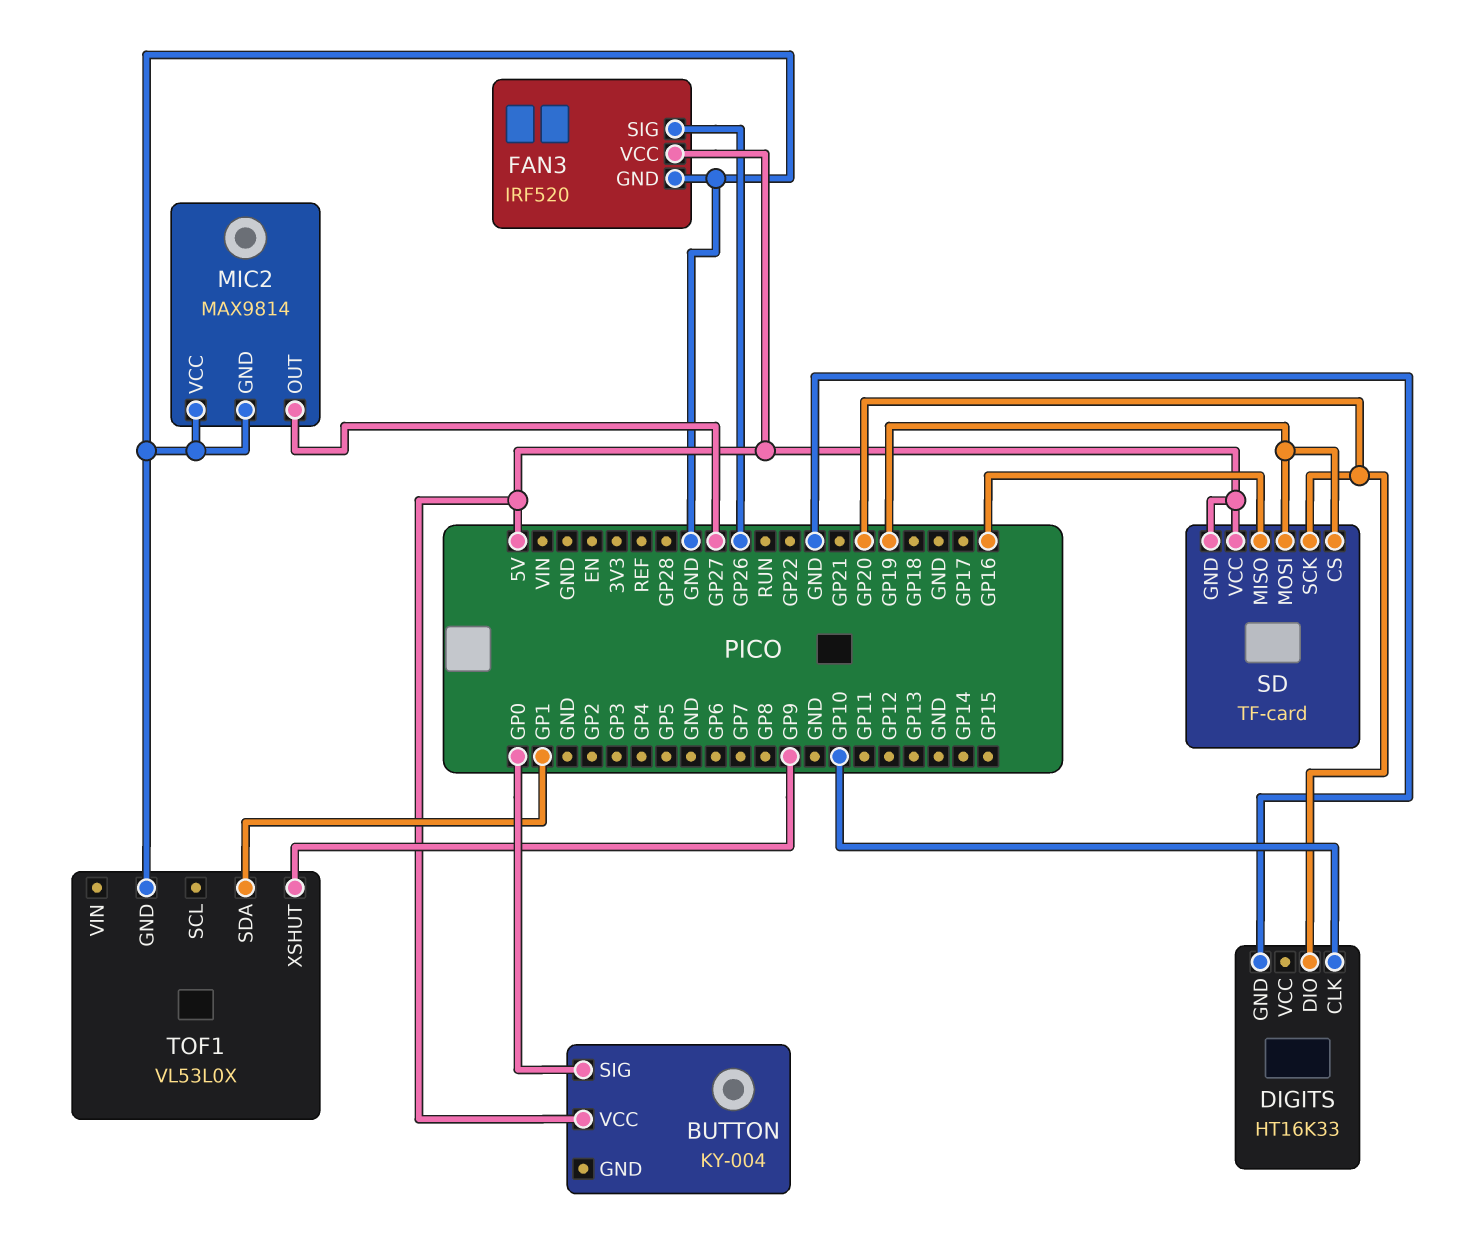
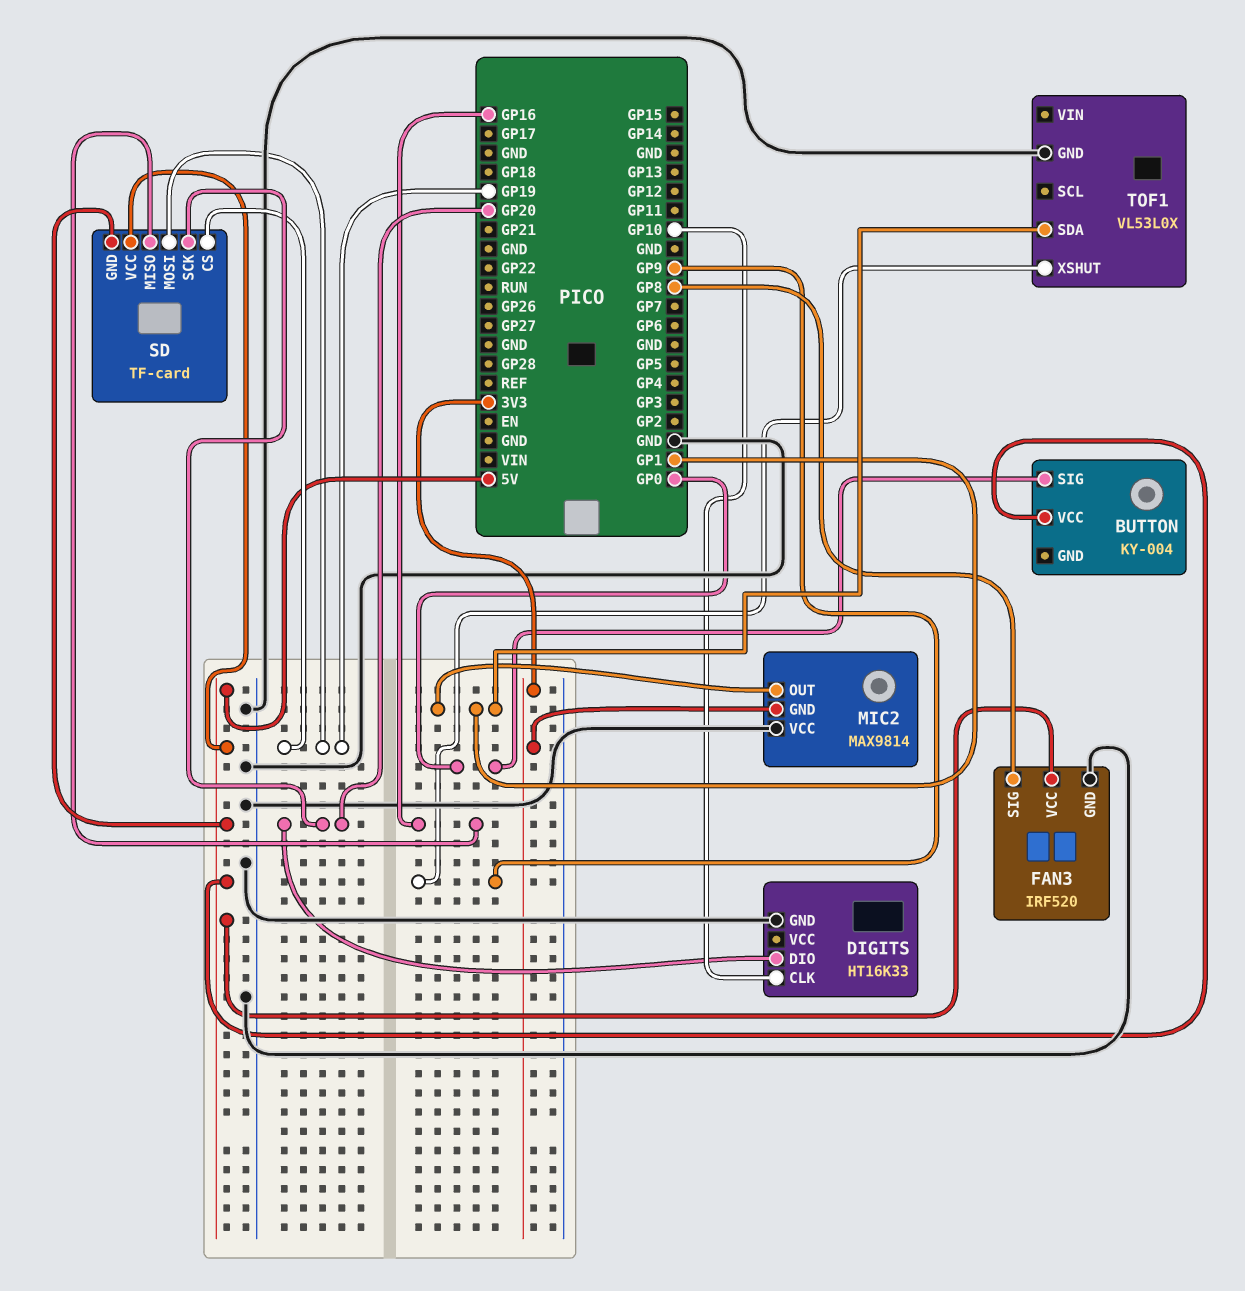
FAN3 pin SIG: GP26 -> GP8
MIC2 pin GND: GND -> 3V3
MIC2 pin OUT: GP27 -> GP1

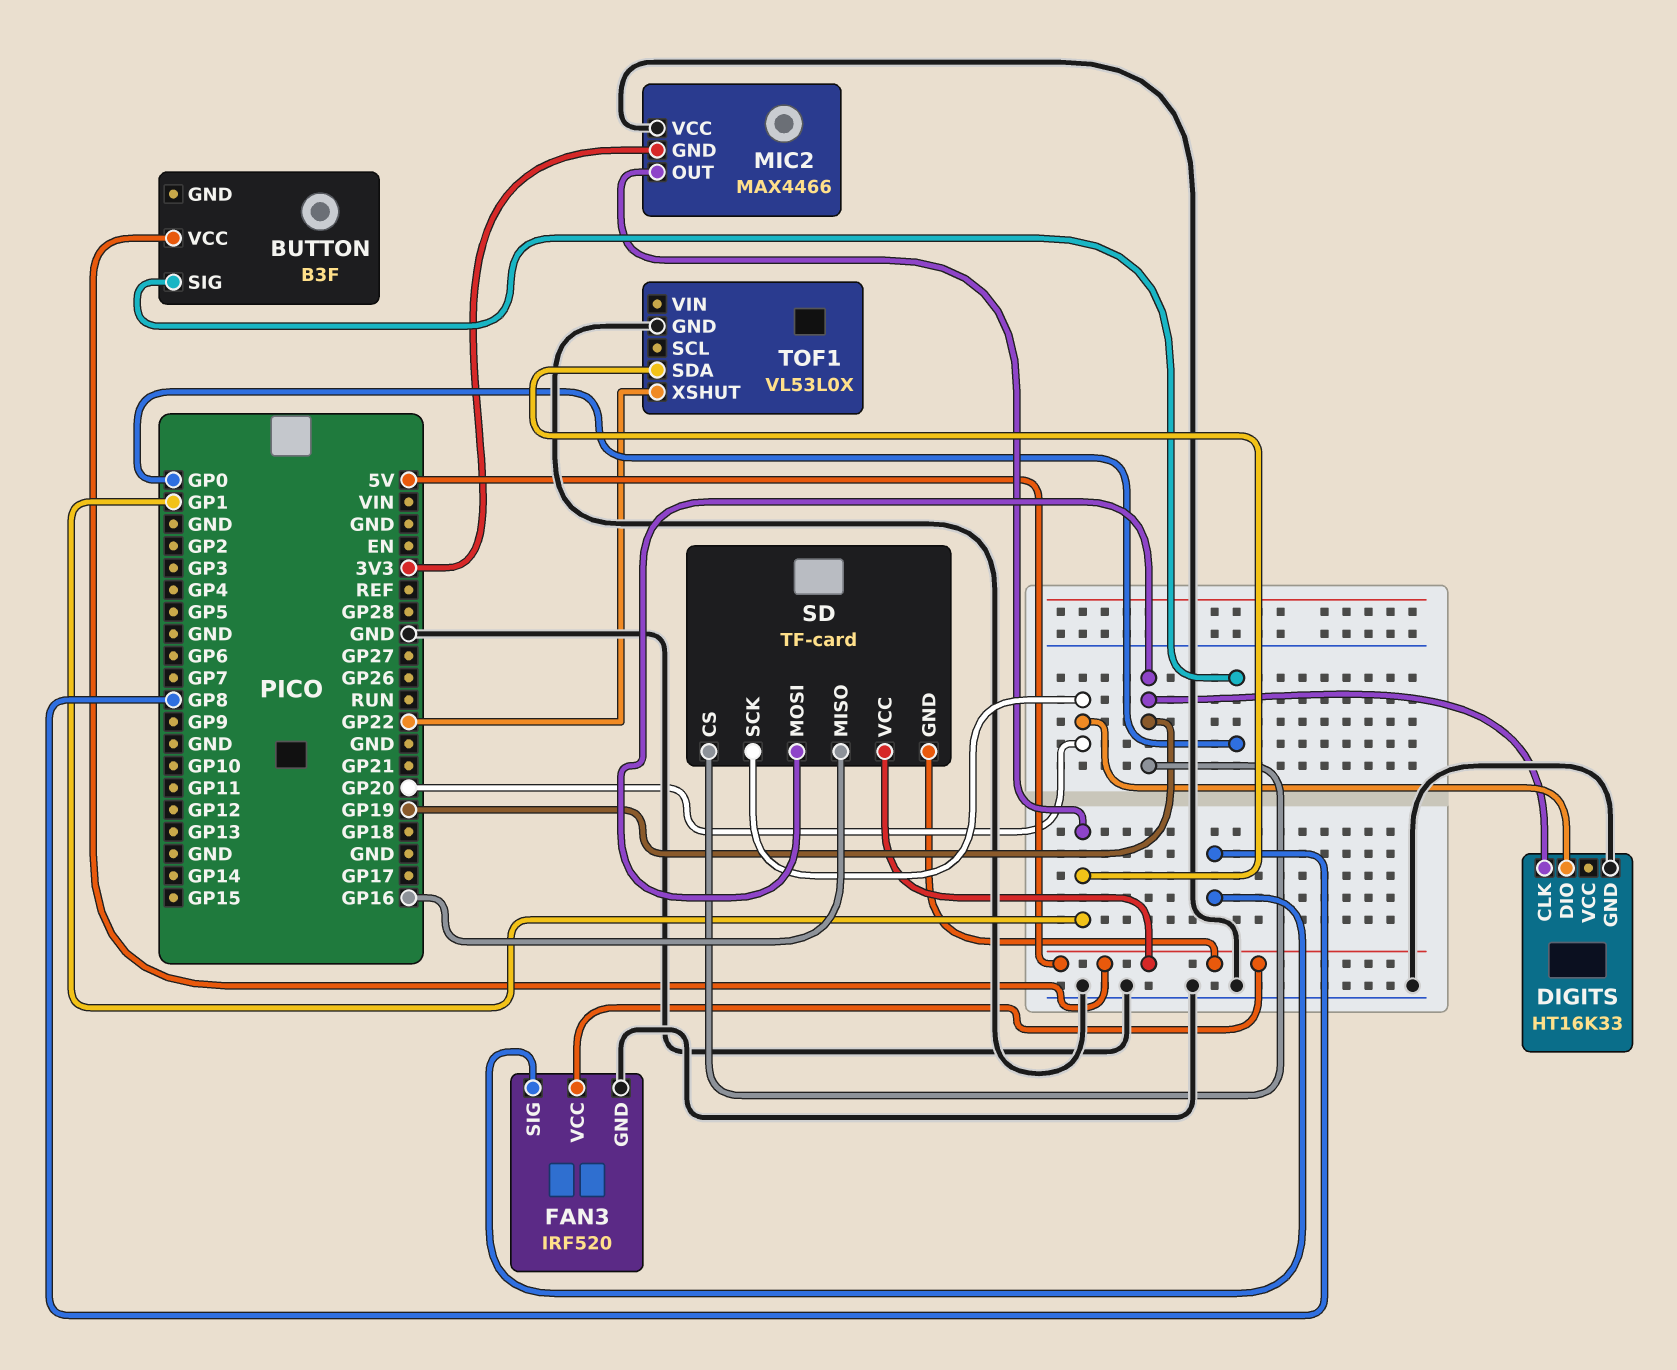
BUTTON: KY-004 -> B3F
DIGITS pin CLK: GP10 -> GP19
MIC2: MAX9814 -> MAX4466
TOF1 pin XSHUT: GP9 -> GP22

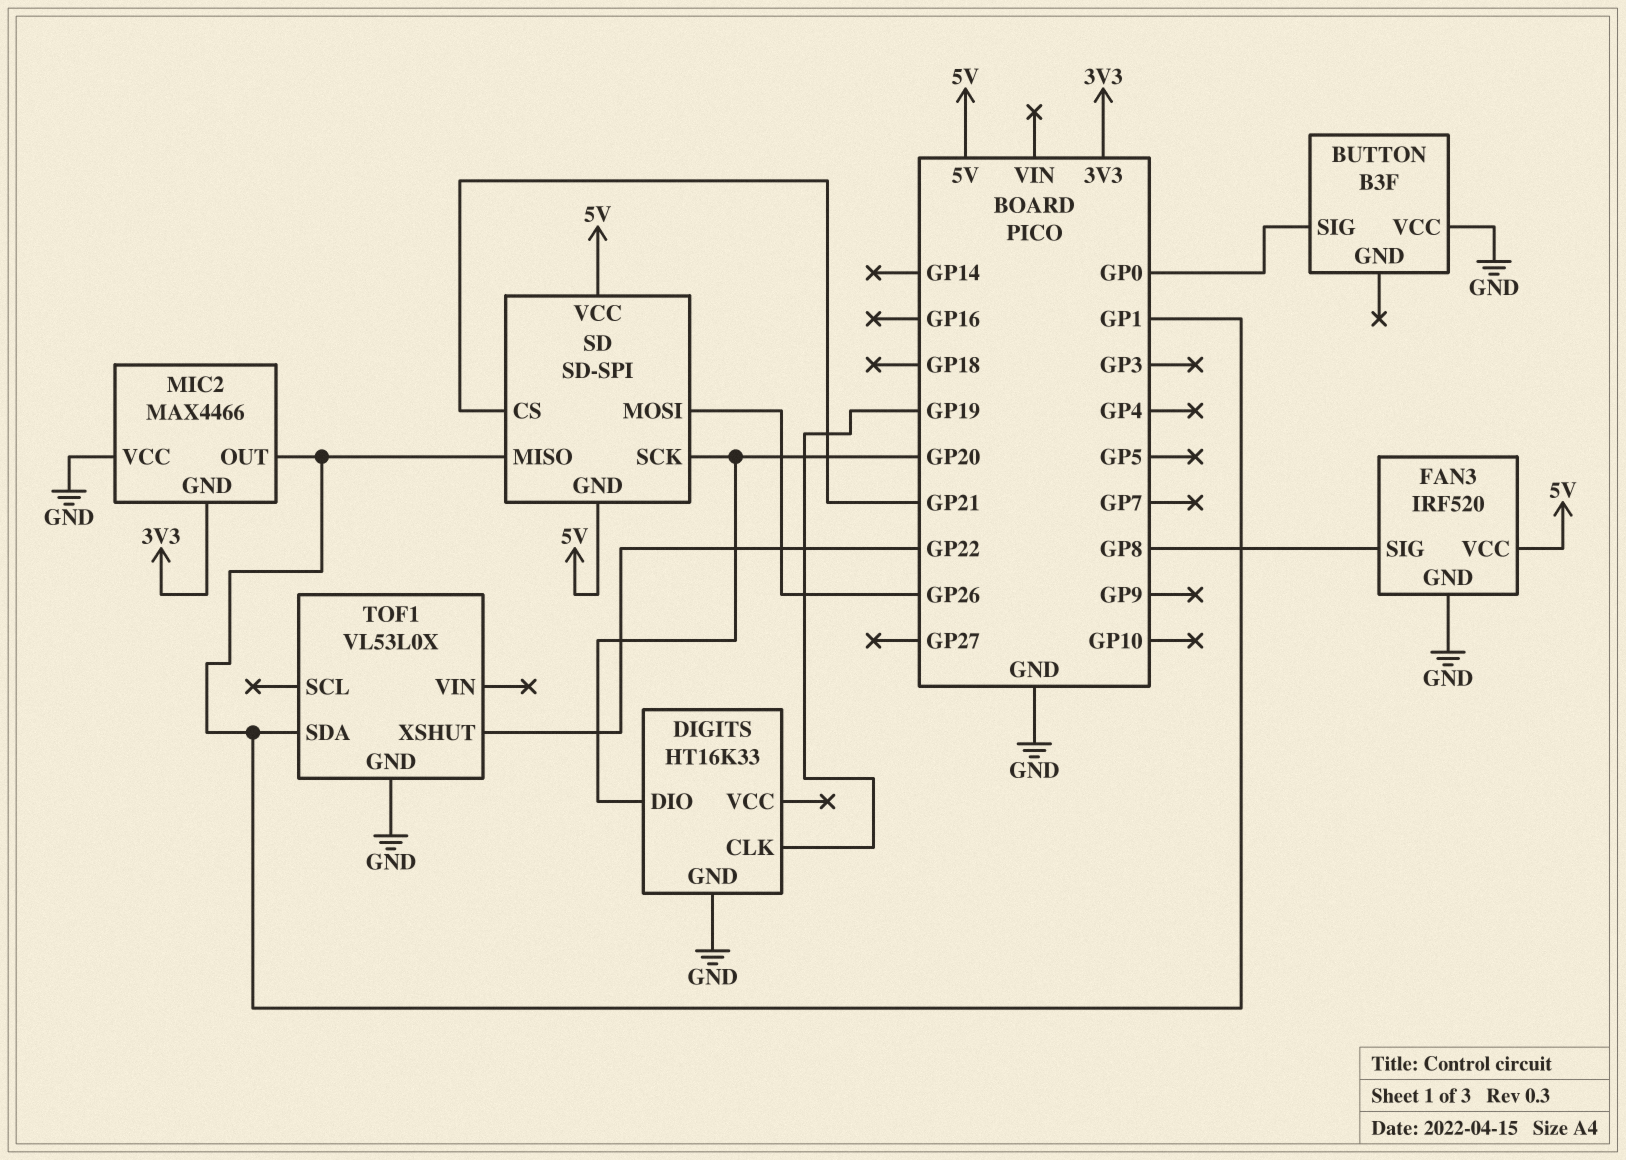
BUTTON pin VCC: 5V -> GND
SD: TF-card -> SD-SPI
SD pin CS: GP19 -> GP21
SD pin MISO: GP16 -> GP1
SD pin MOSI: GP19 -> GP26

